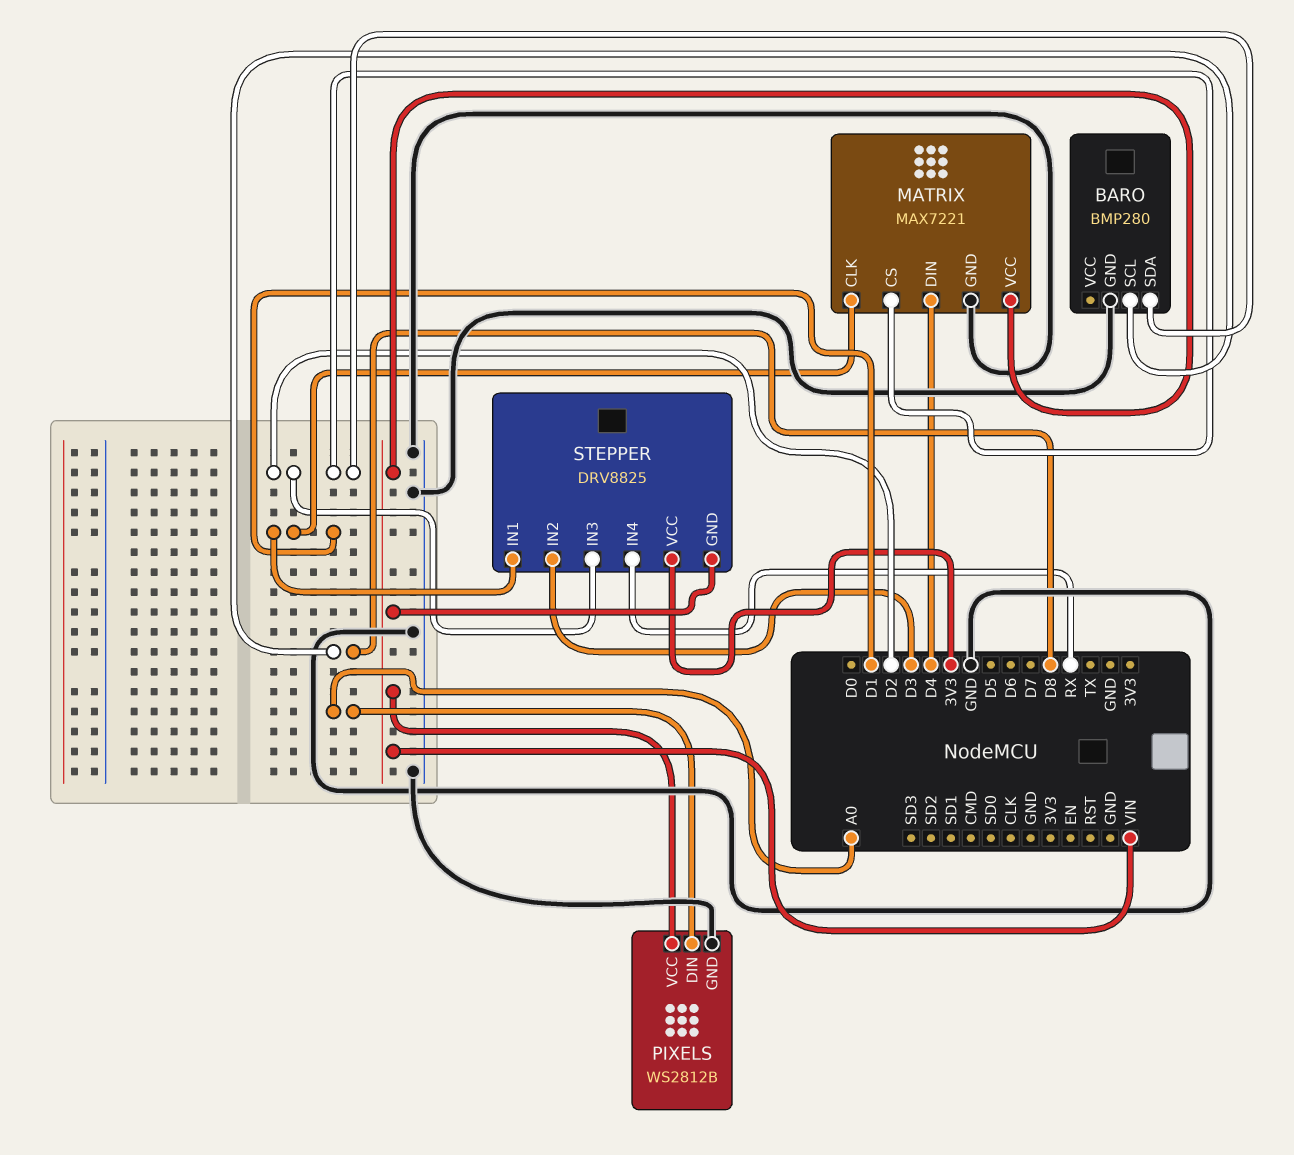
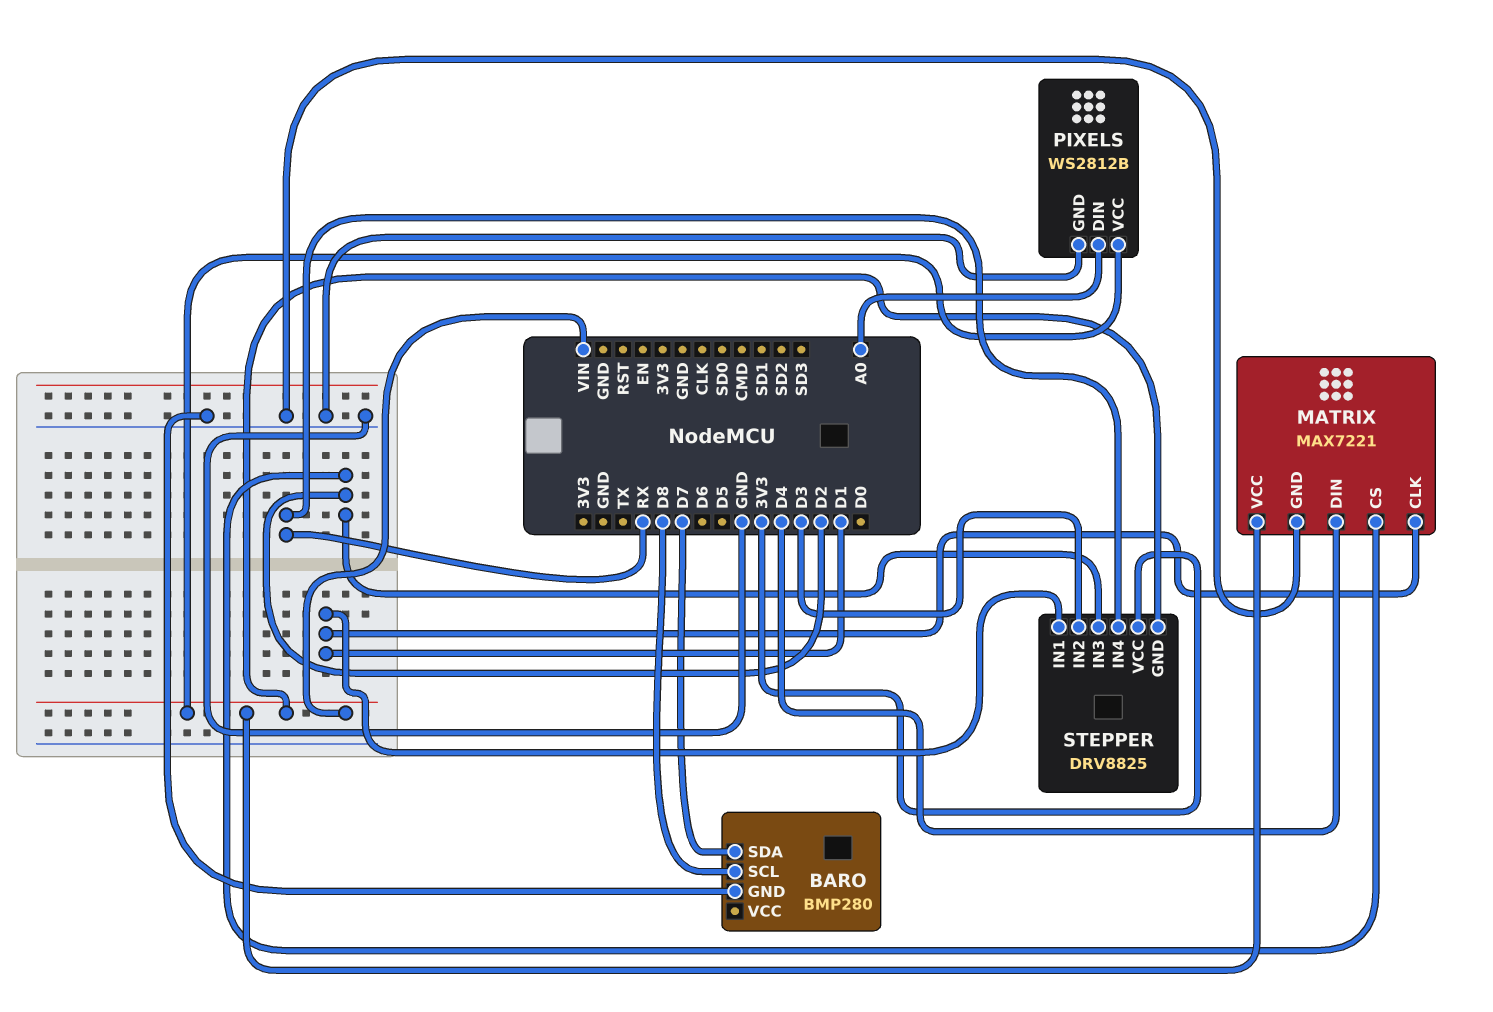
BARO pin SDA: D2 -> D7

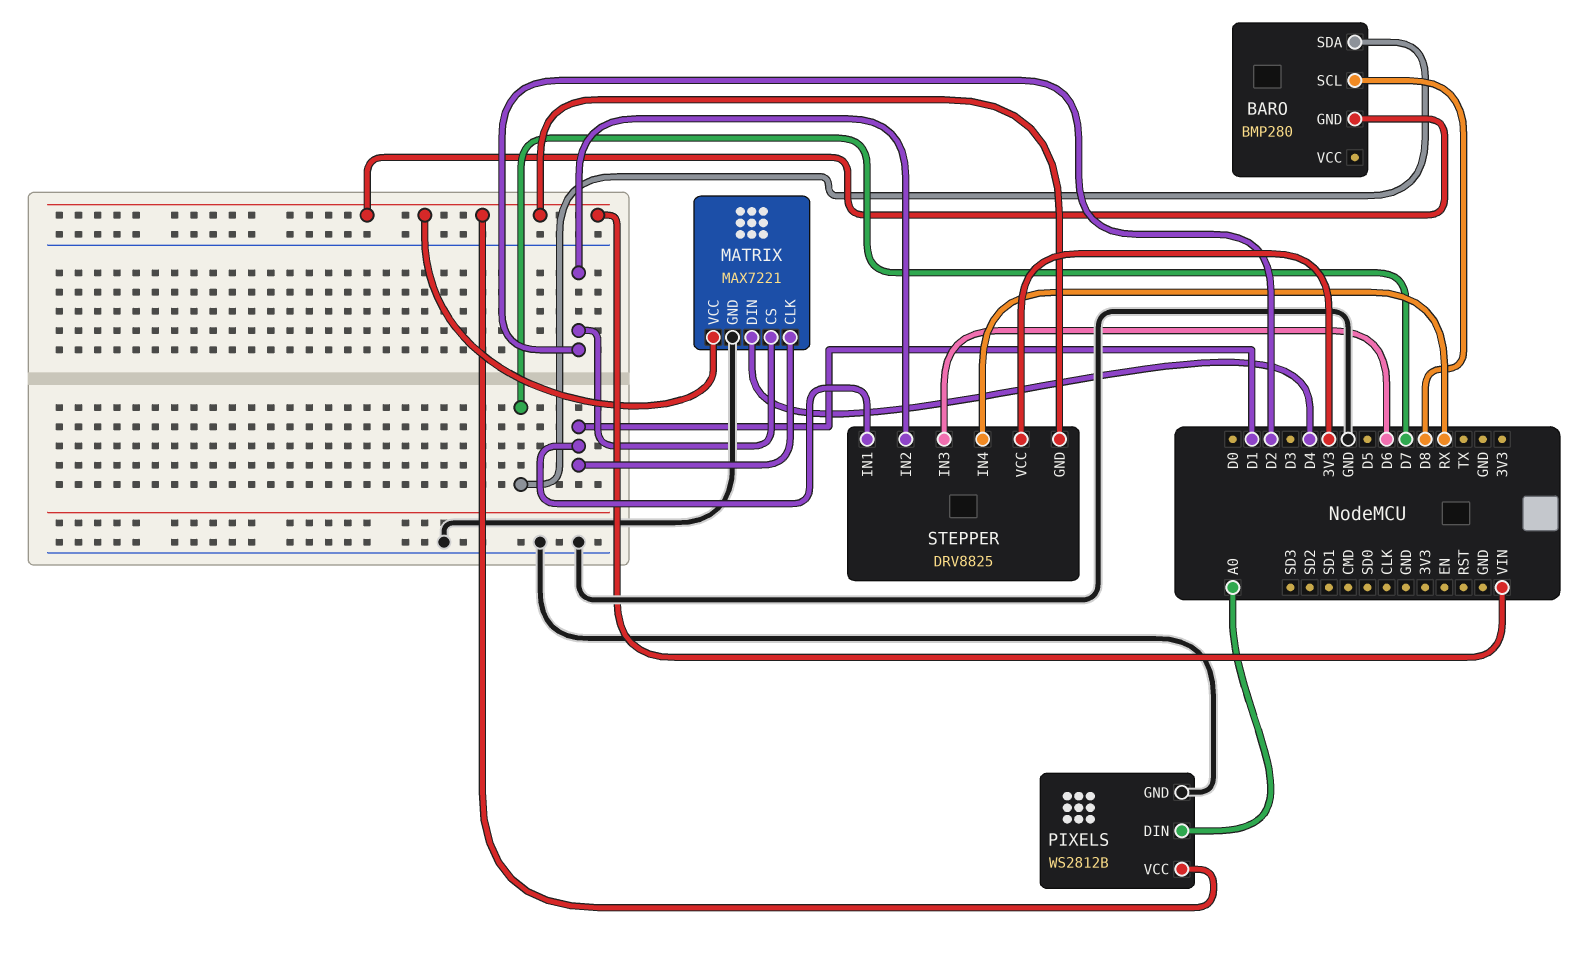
BARO pin GND: GND -> VIN
STEPPER pin IN2: D3 -> D2
STEPPER pin IN3: D2 -> D6

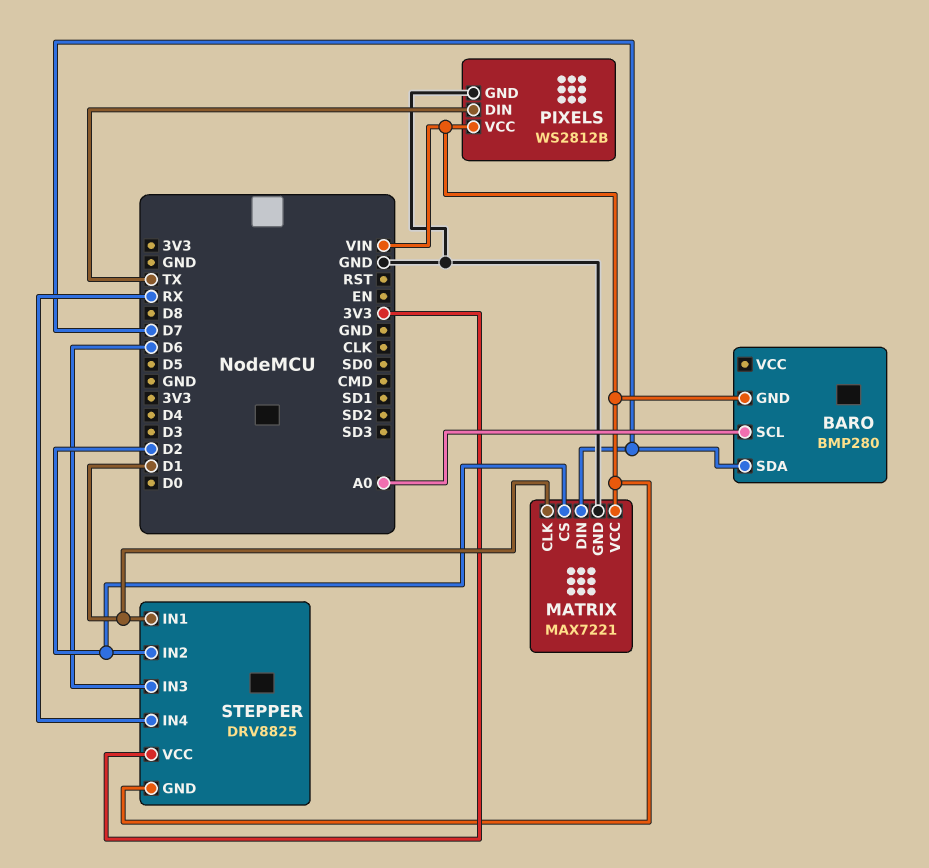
BARO pin SCL: D8 -> A0
MATRIX pin DIN: D4 -> D7
PIXELS pin DIN: A0 -> TX

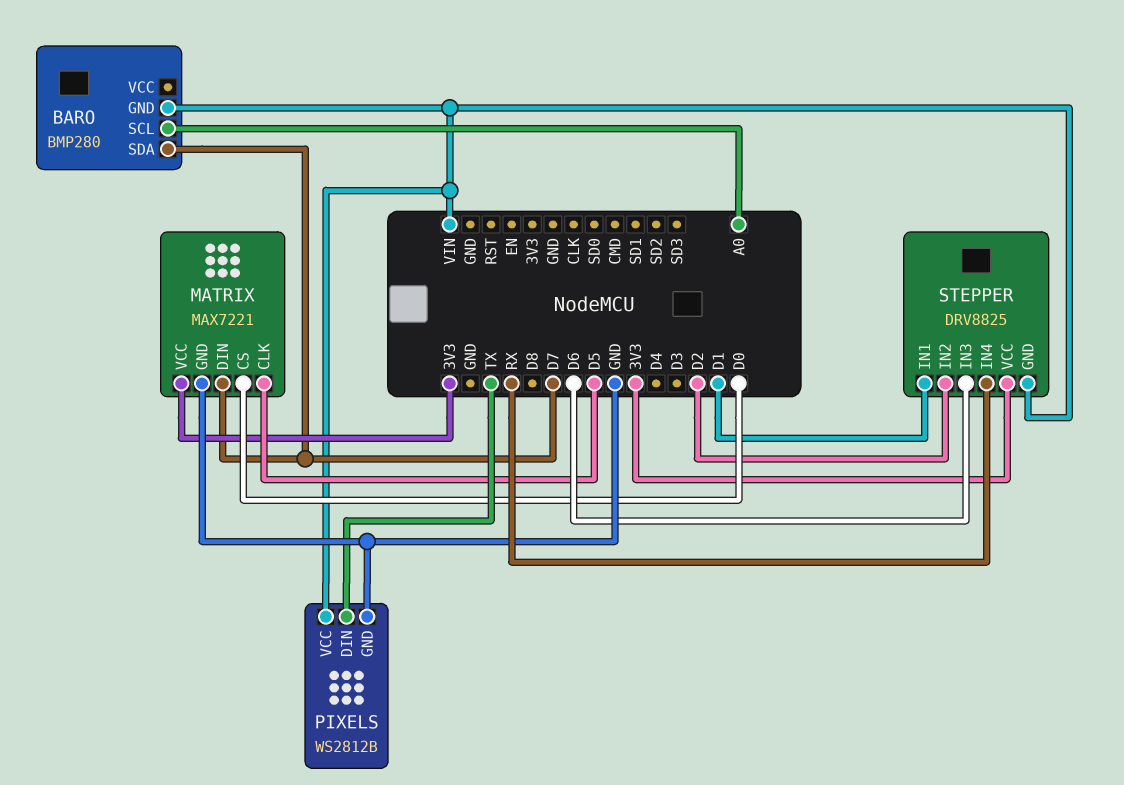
MATRIX pin CLK: D1 -> D5
MATRIX pin CS: D2 -> D0
MATRIX pin VCC: VIN -> 3V3

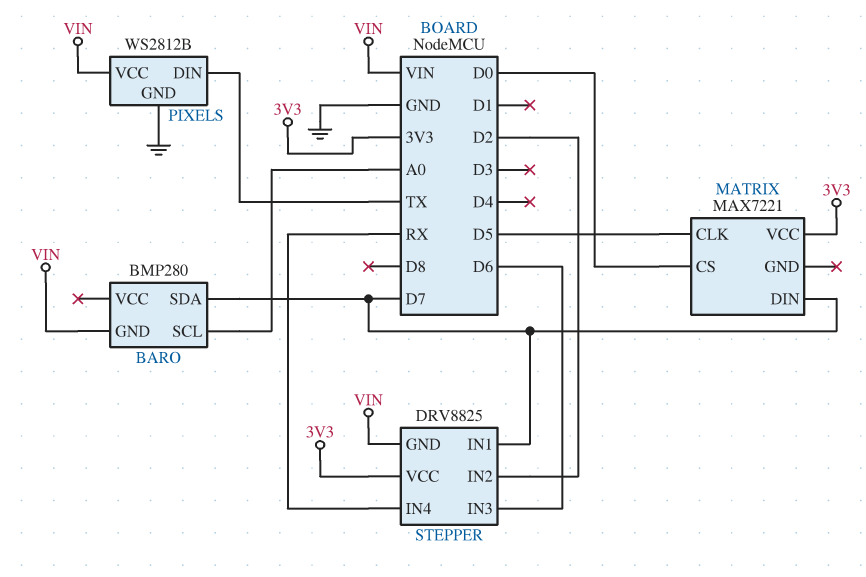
MATRIX pin GND: GND -> none
STEPPER pin IN1: D1 -> D7

